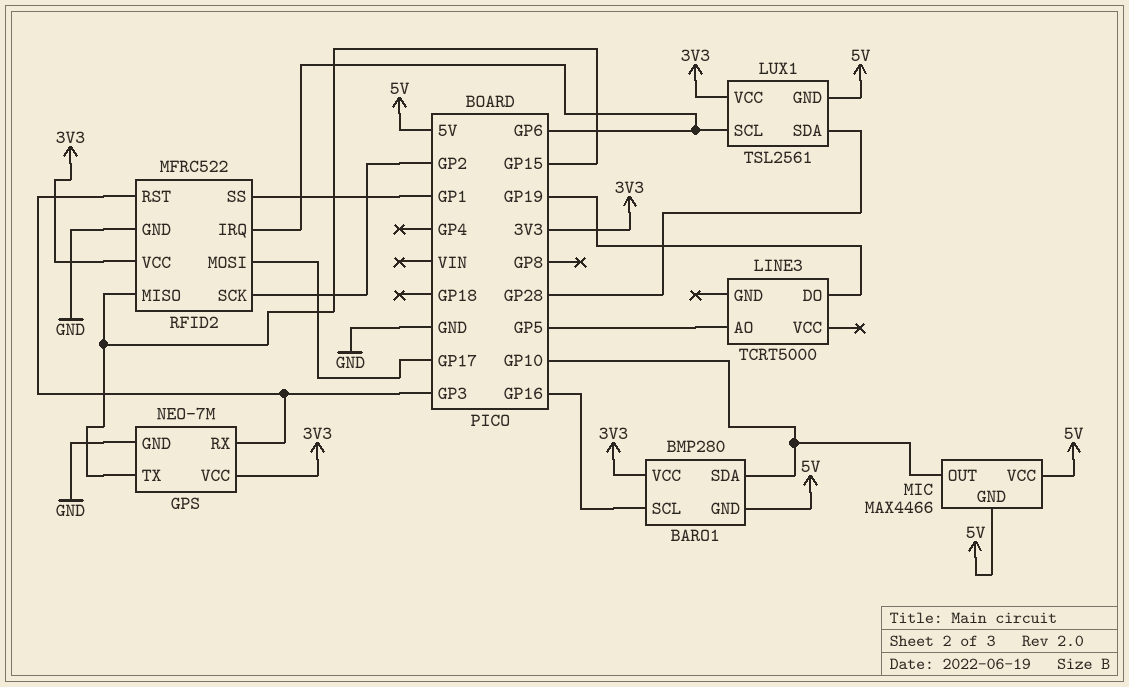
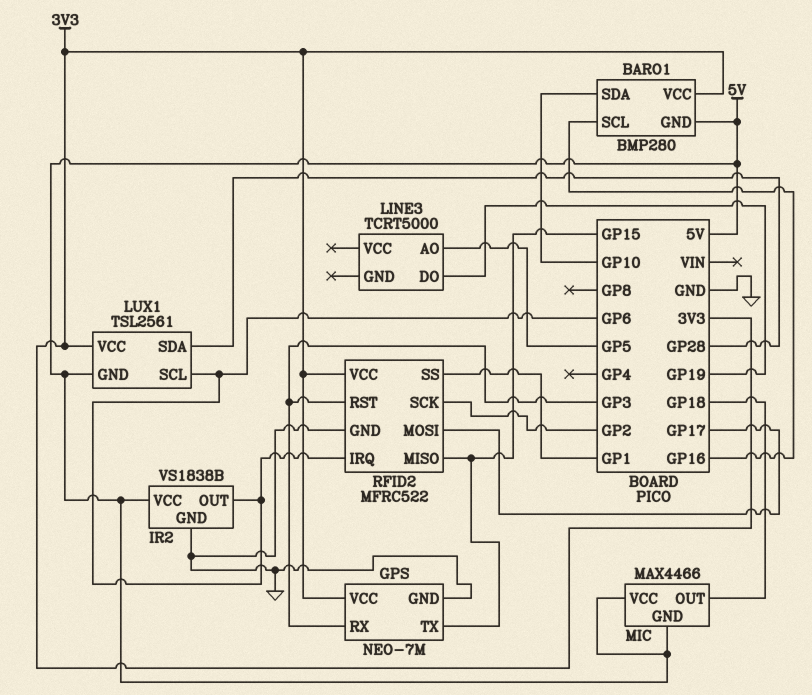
IR2: none -> VS1838B
IR2 pin GND: none -> GND
IR2 pin OUT: none -> GP6
IR2 pin VCC: none -> 5V
MIC pin OUT: GP10 -> GP18

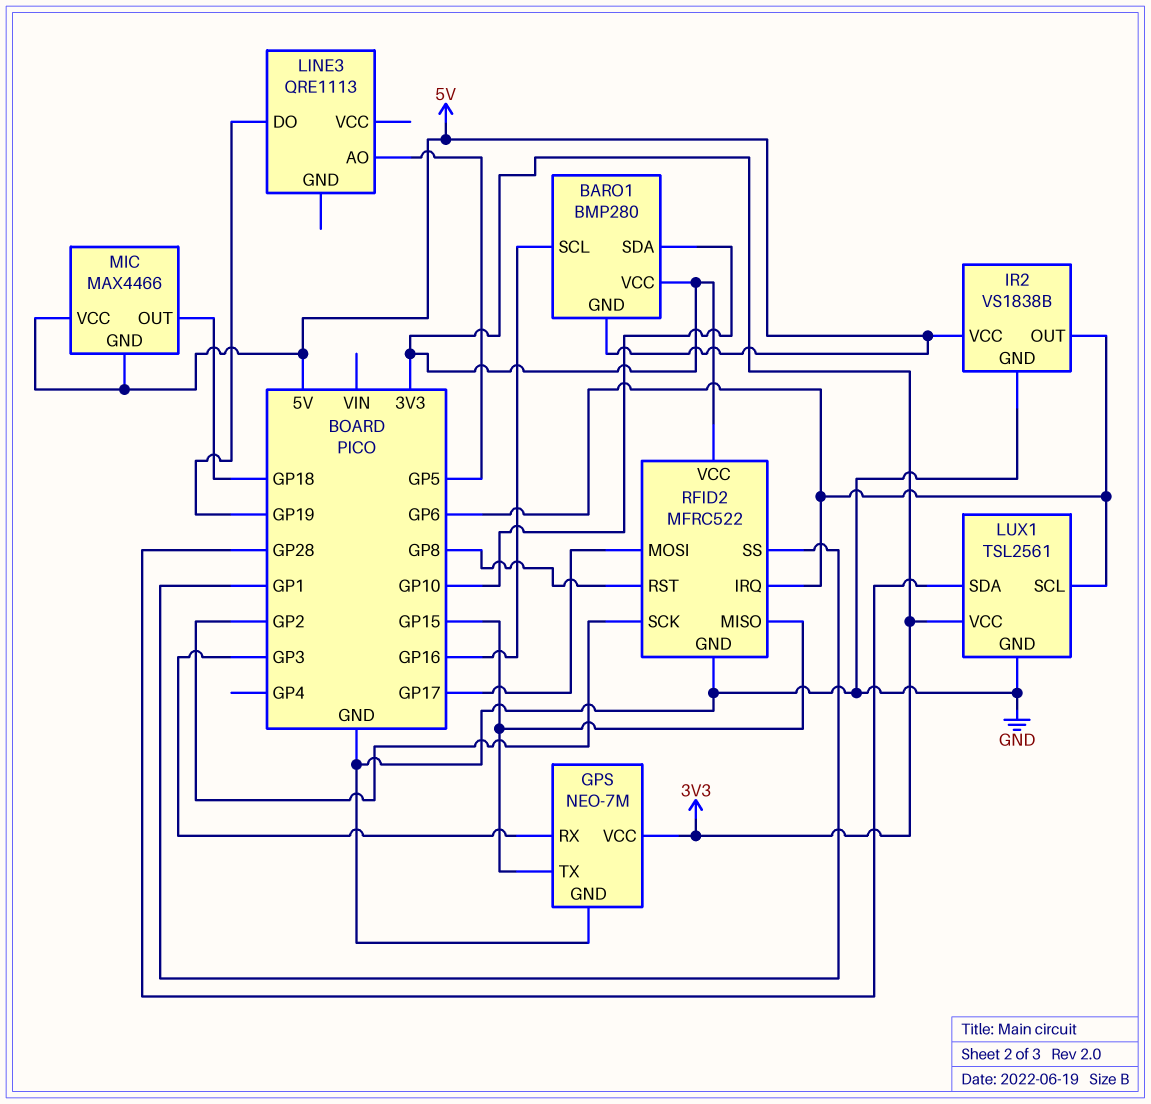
LINE3: TCRT5000 -> QRE1113
LUX1 pin GND: 5V -> GND
RFID2 pin RST: GP3 -> GP8

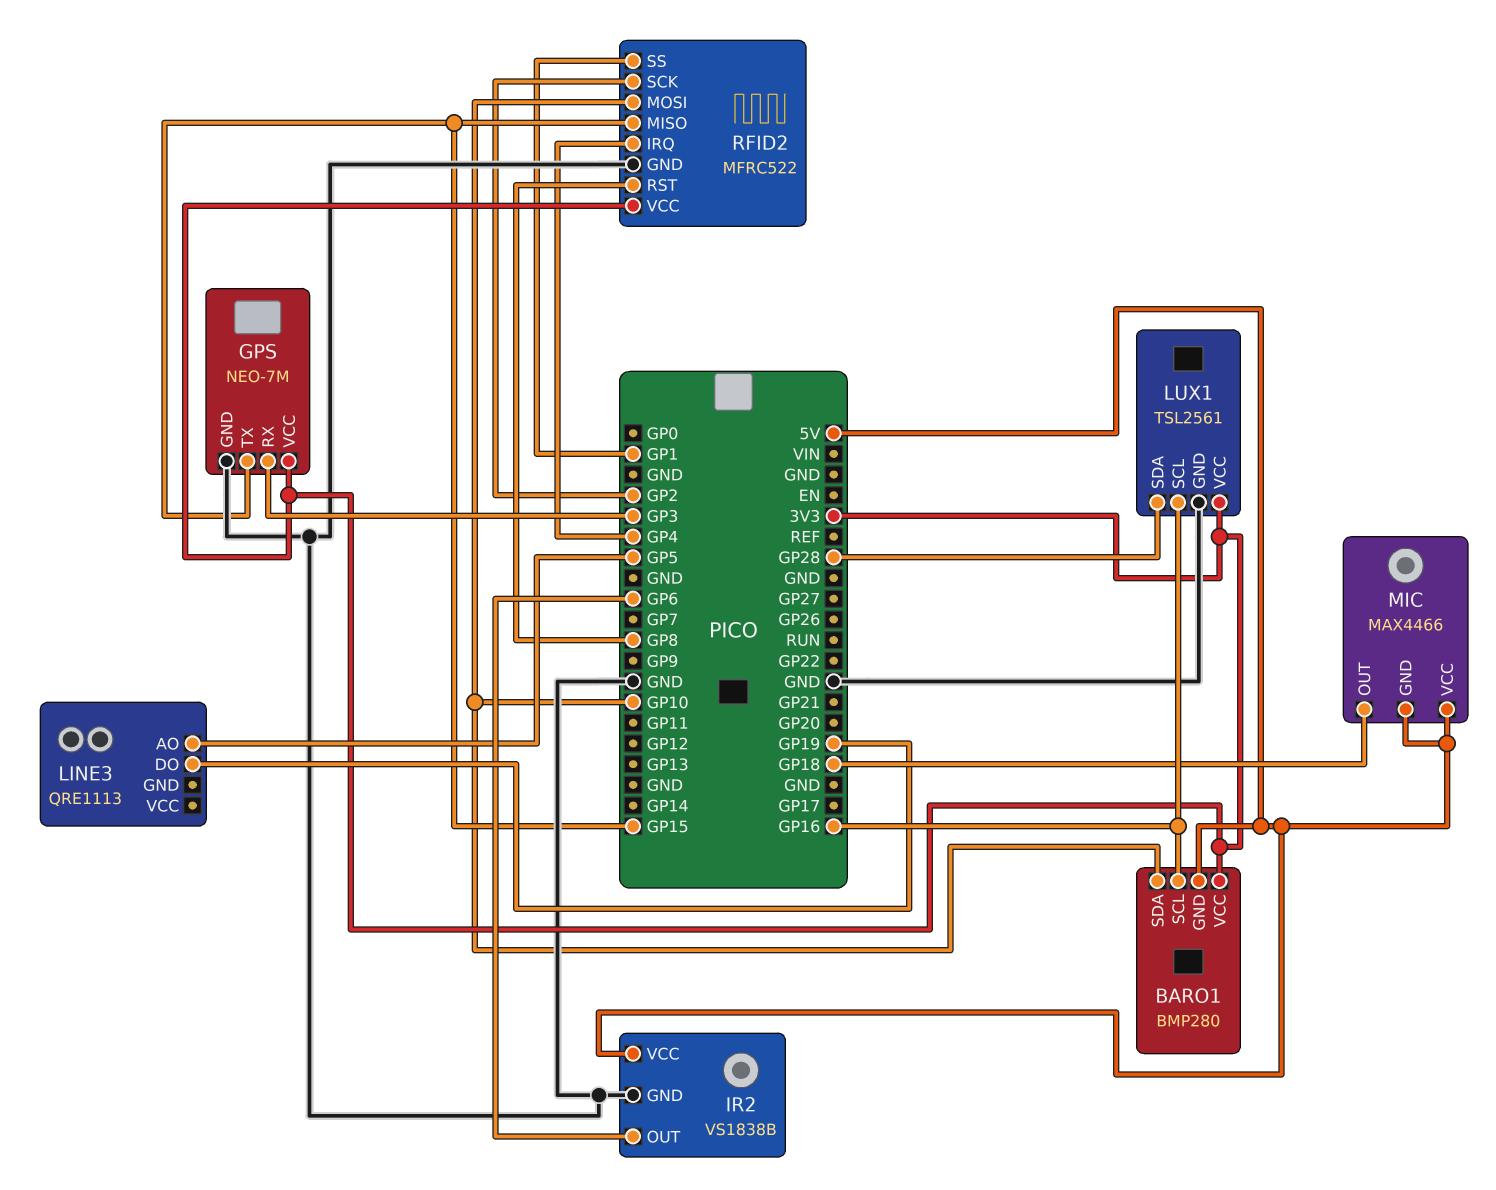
LUX1 pin SCL: GP6 -> GP16
RFID2 pin IRQ: GP6 -> GP4
RFID2 pin MOSI: GP17 -> GP10

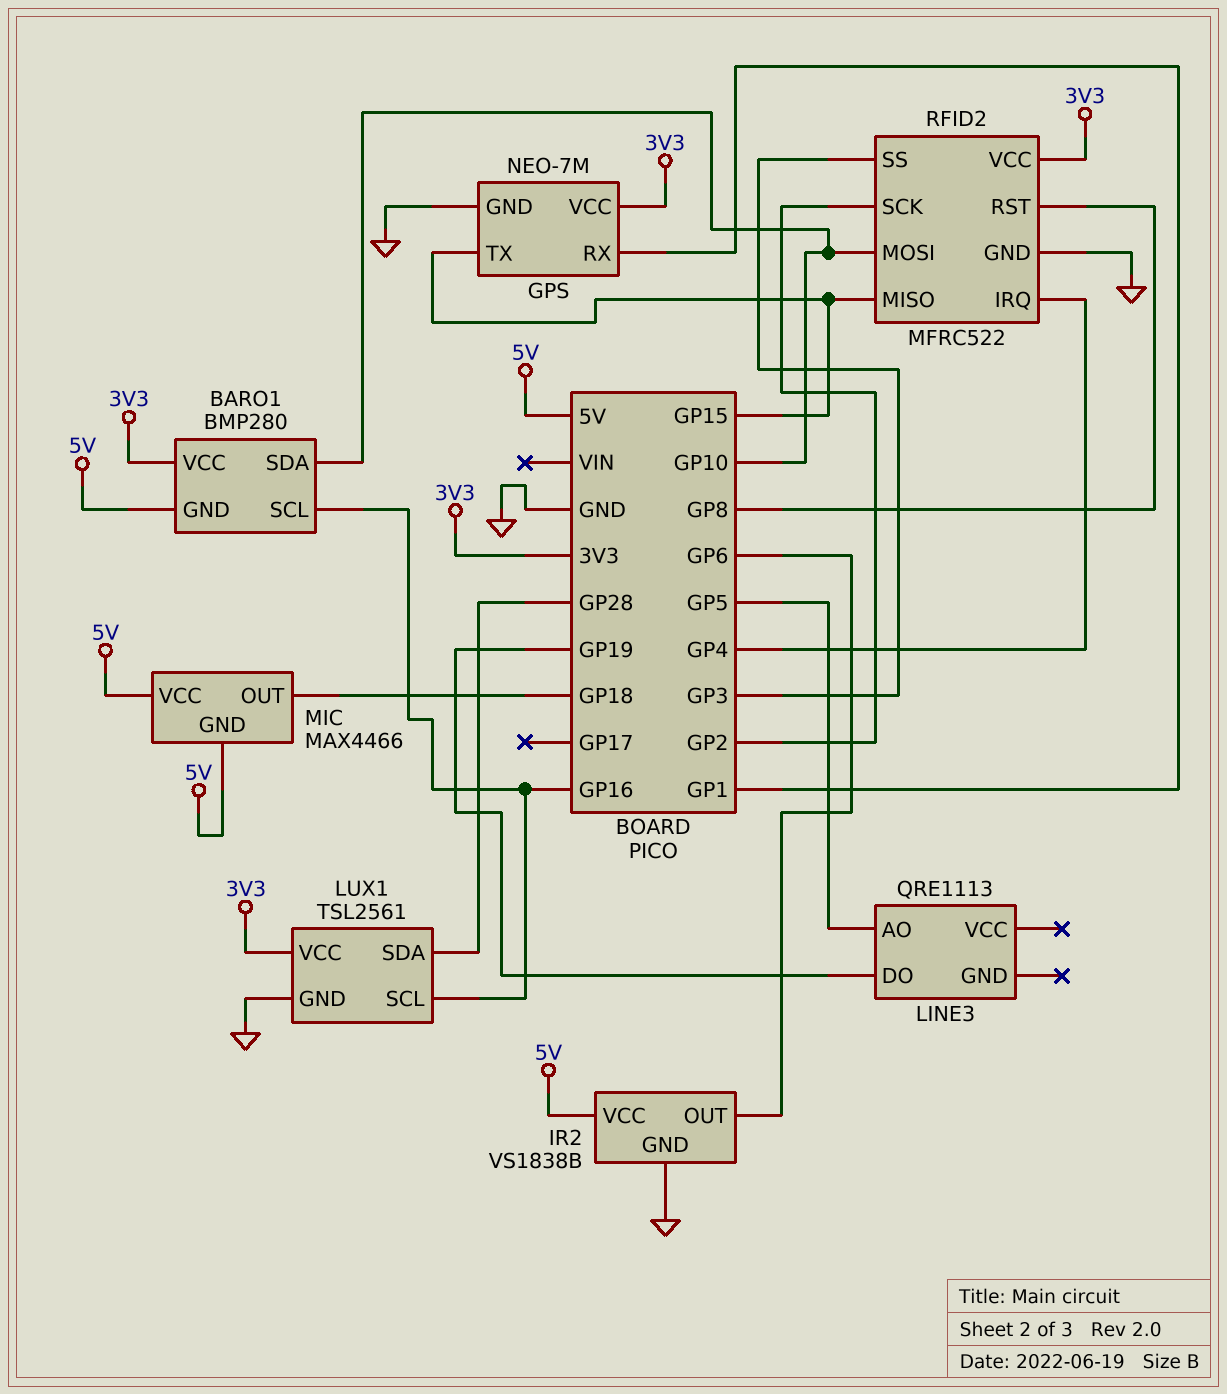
GPS pin RX: GP3 -> GP1
RFID2 pin SS: GP1 -> GP3

